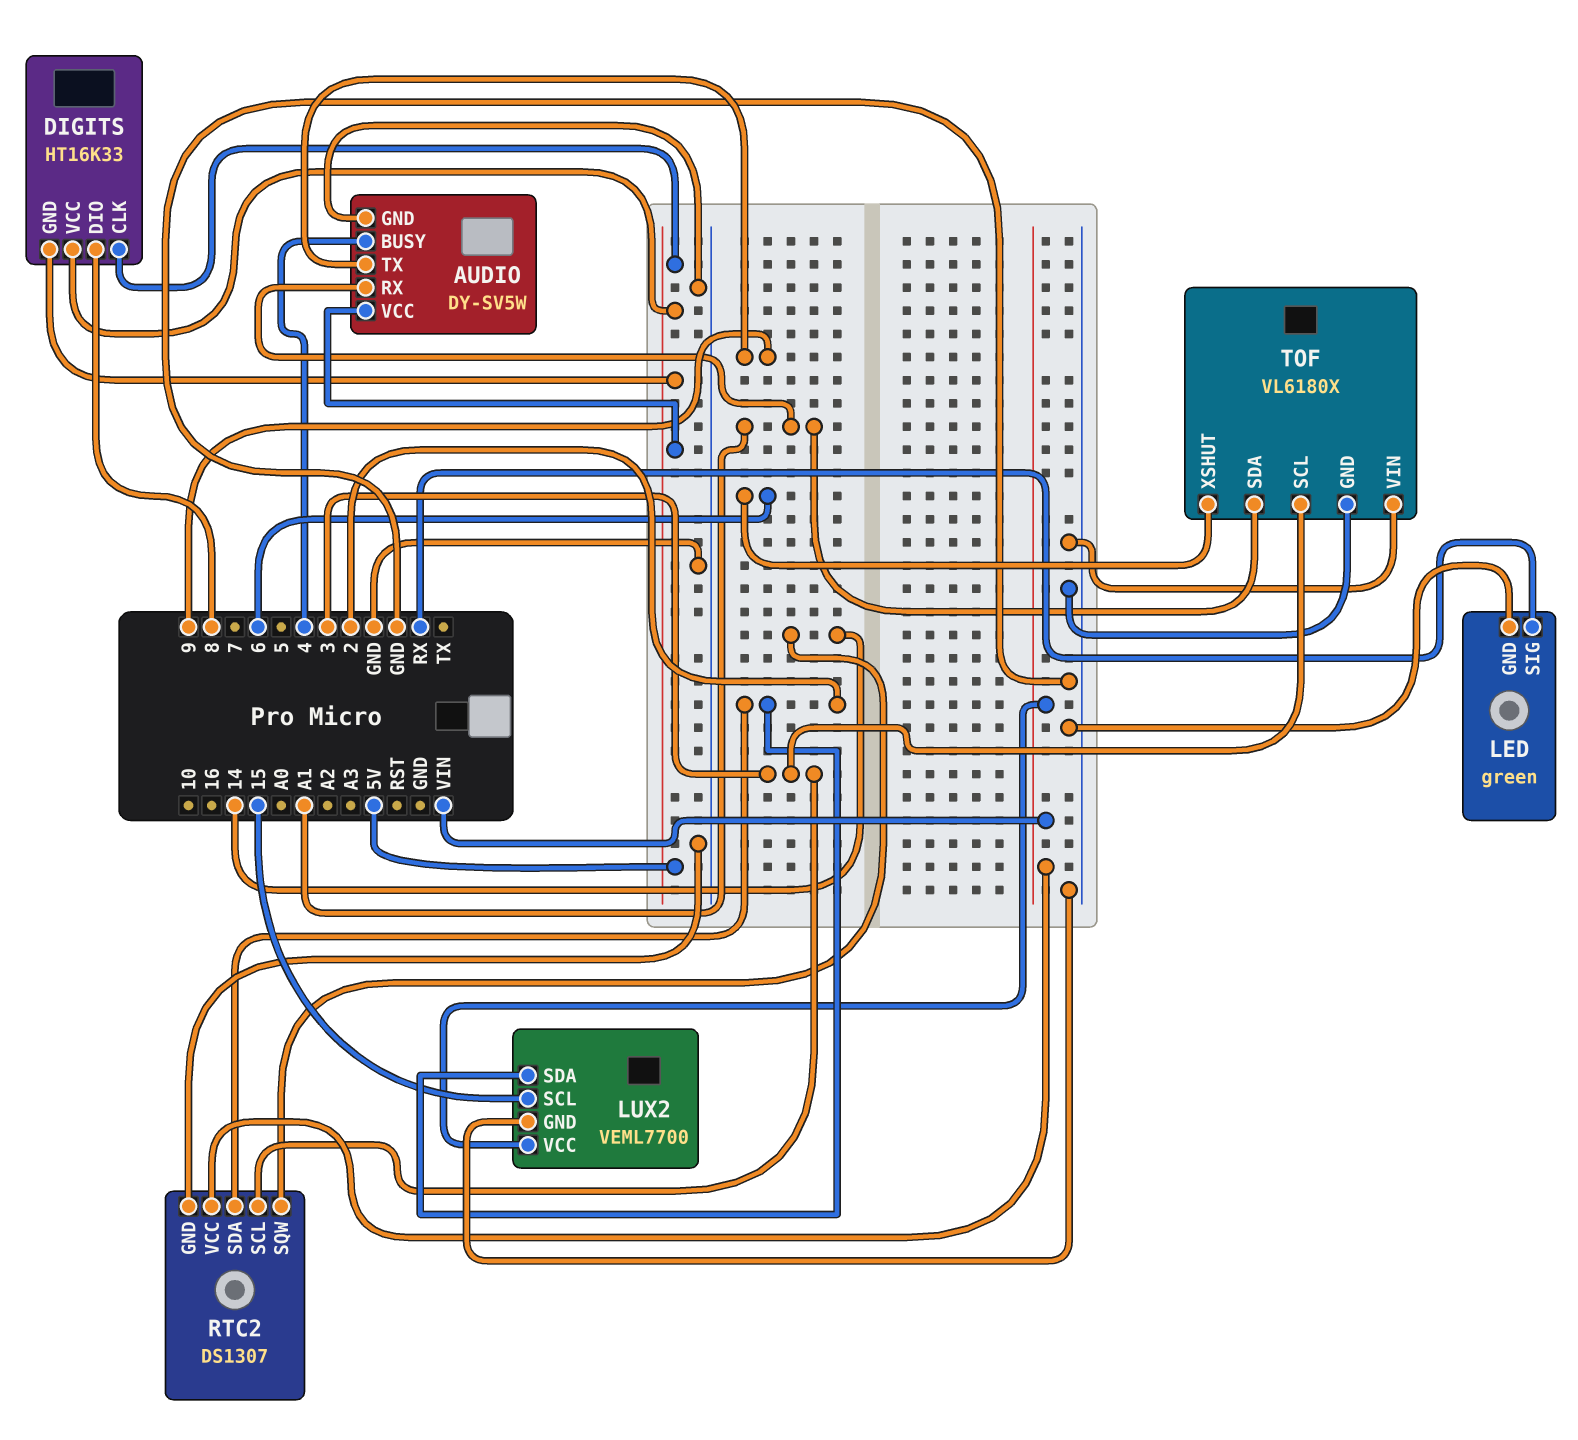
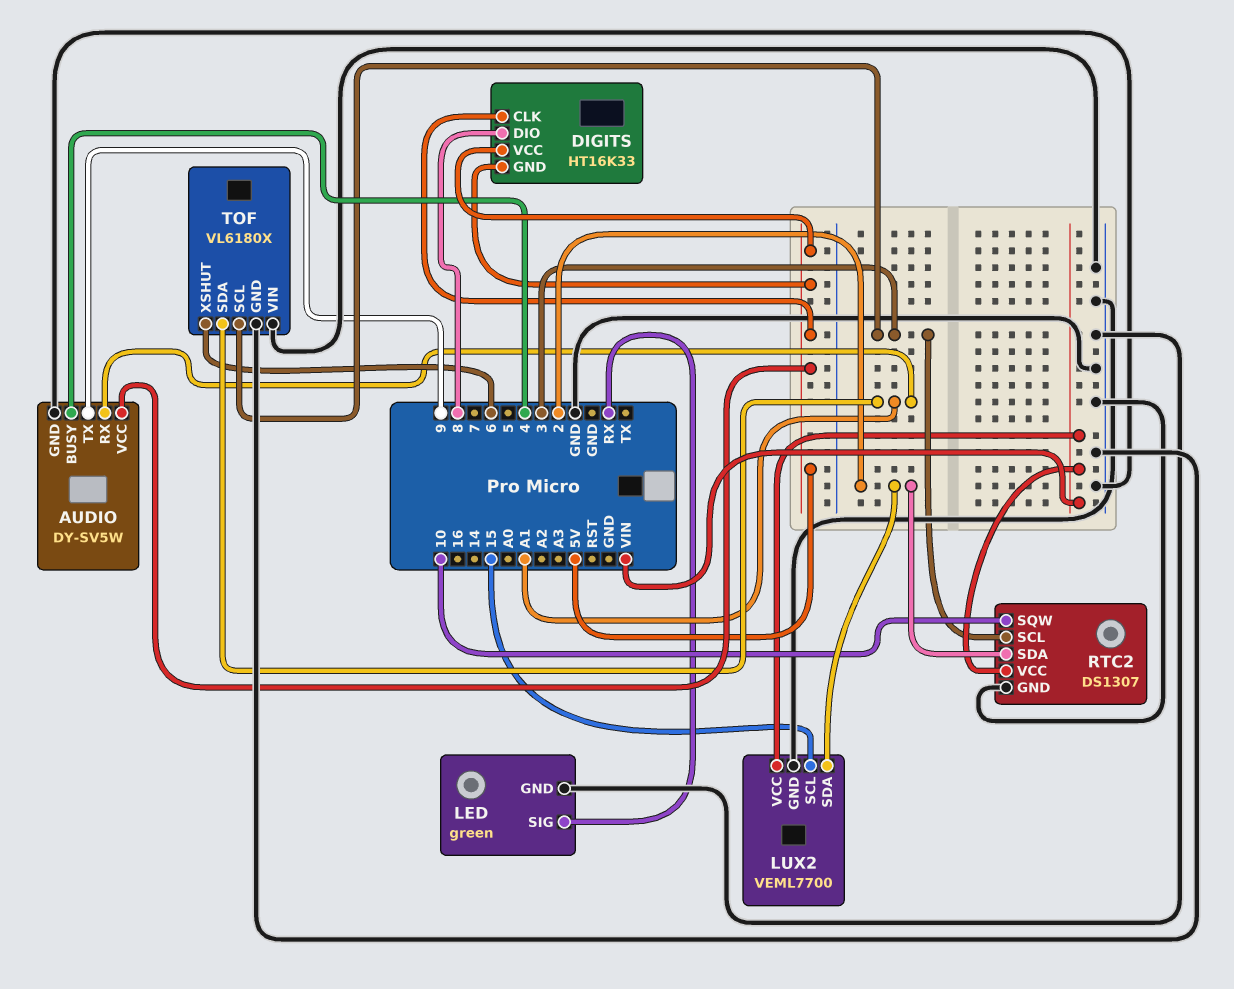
RTC2 pin SQW: 14 -> 10

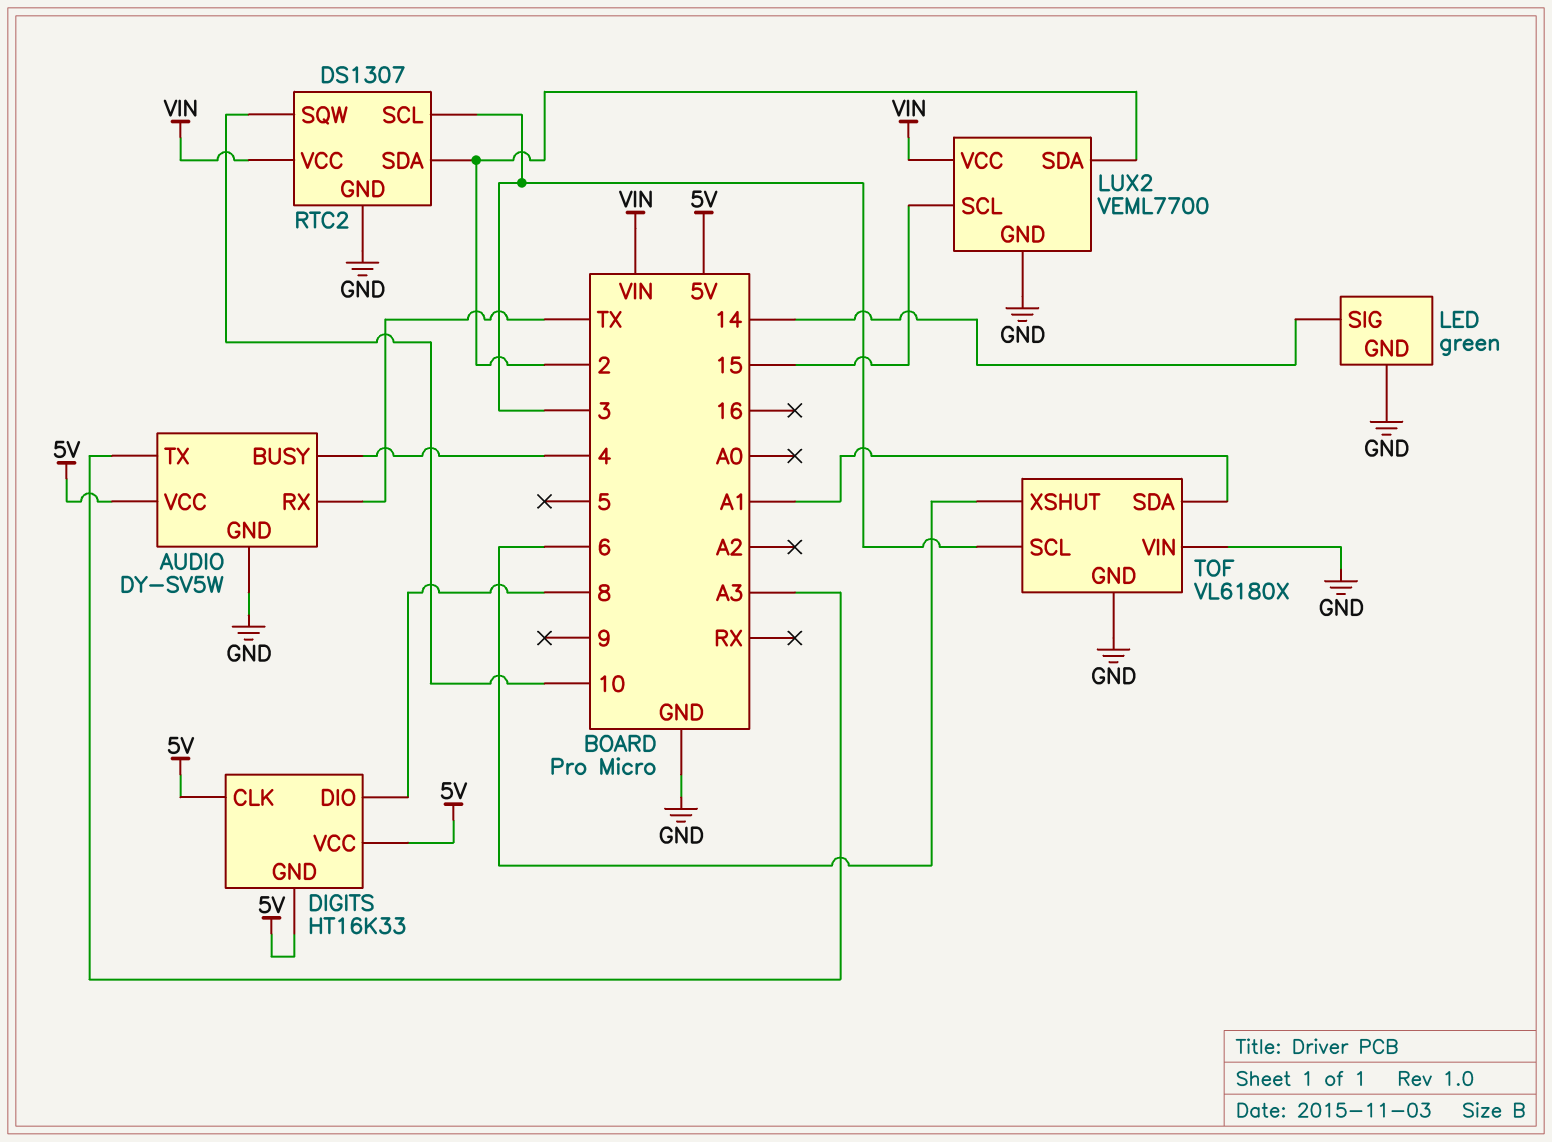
AUDIO pin RX: A1 -> TX
AUDIO pin TX: 9 -> A3
LED pin SIG: RX -> 14

